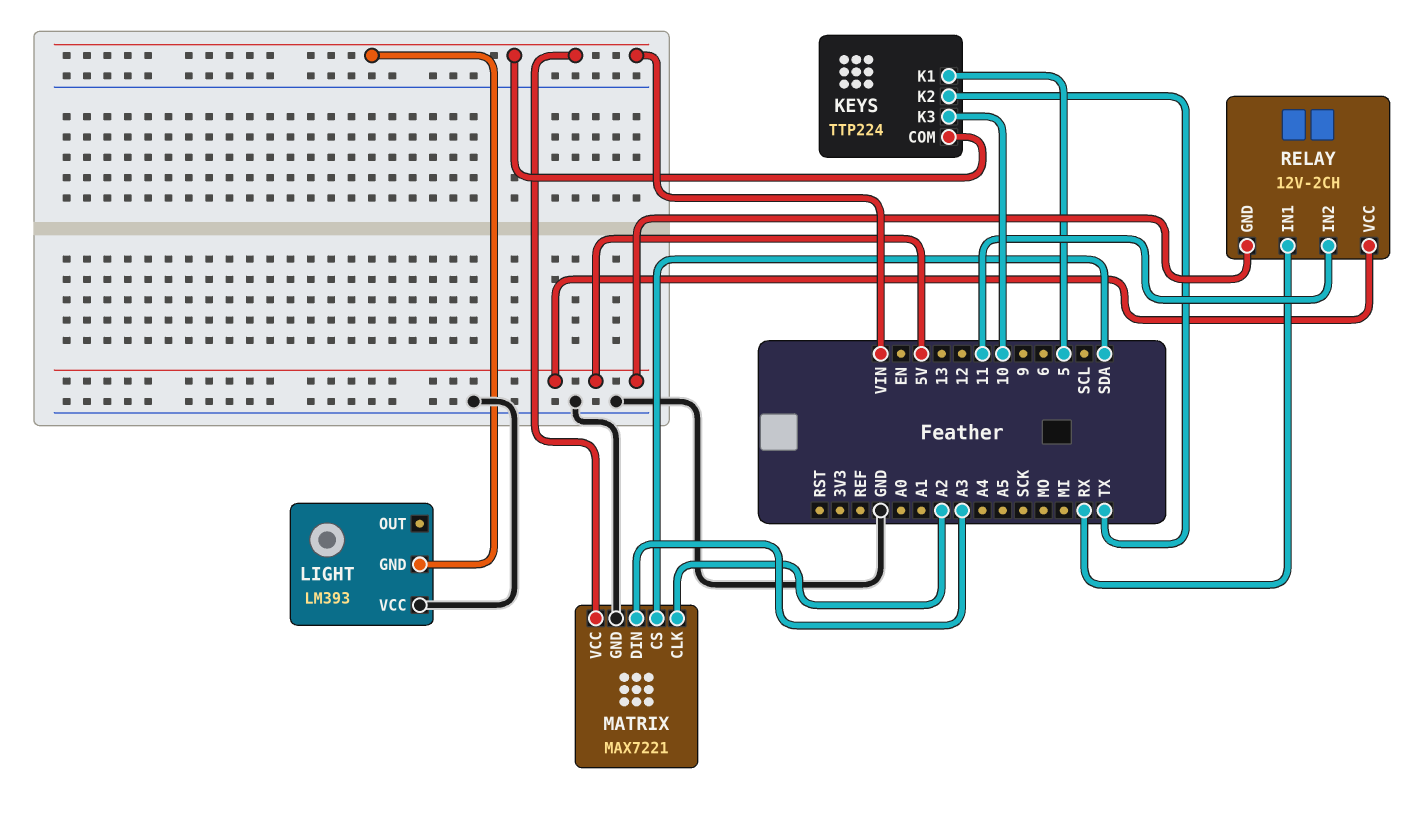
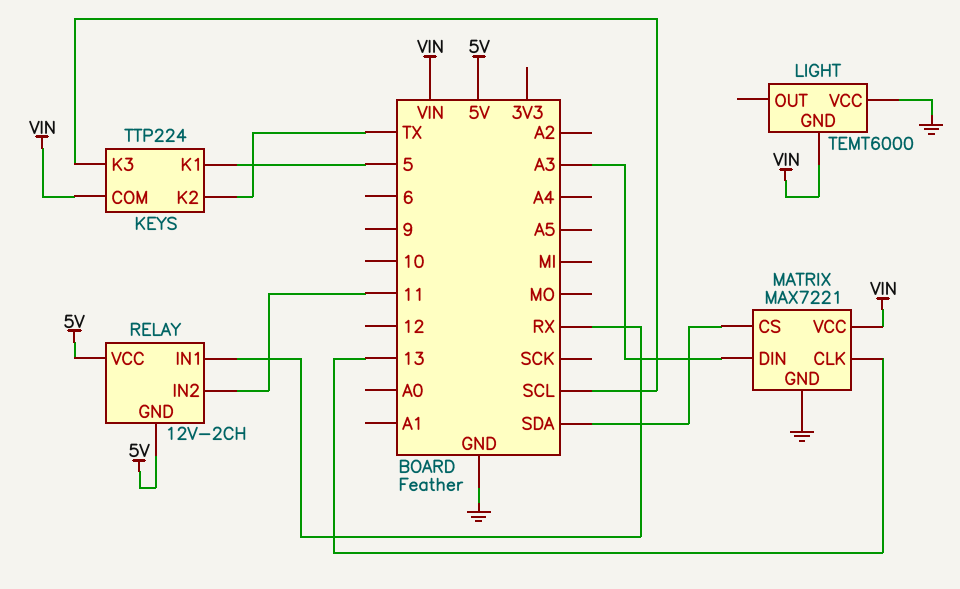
KEYS pin K3: 10 -> SCL
LIGHT: LM393 -> TEMT6000
MATRIX pin CLK: A2 -> 13

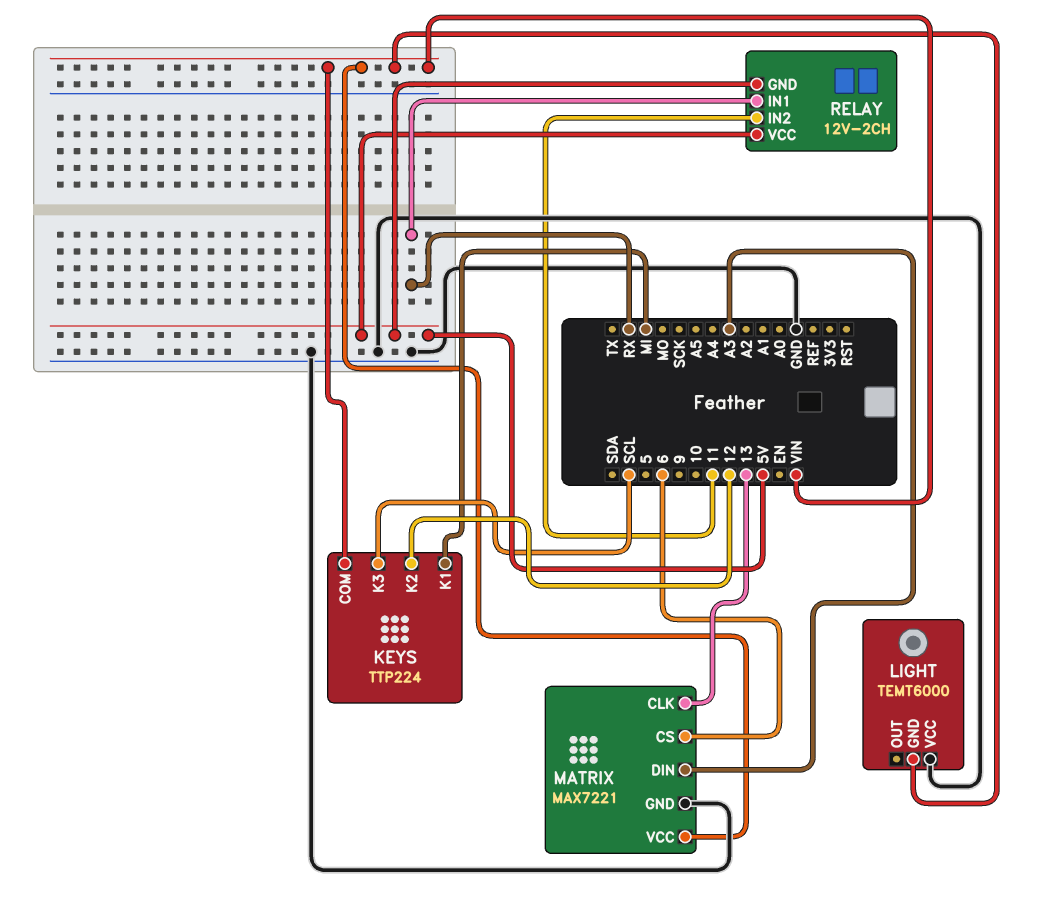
KEYS pin K1: 5 -> MI
KEYS pin K2: TX -> 12
MATRIX pin CS: SDA -> 6

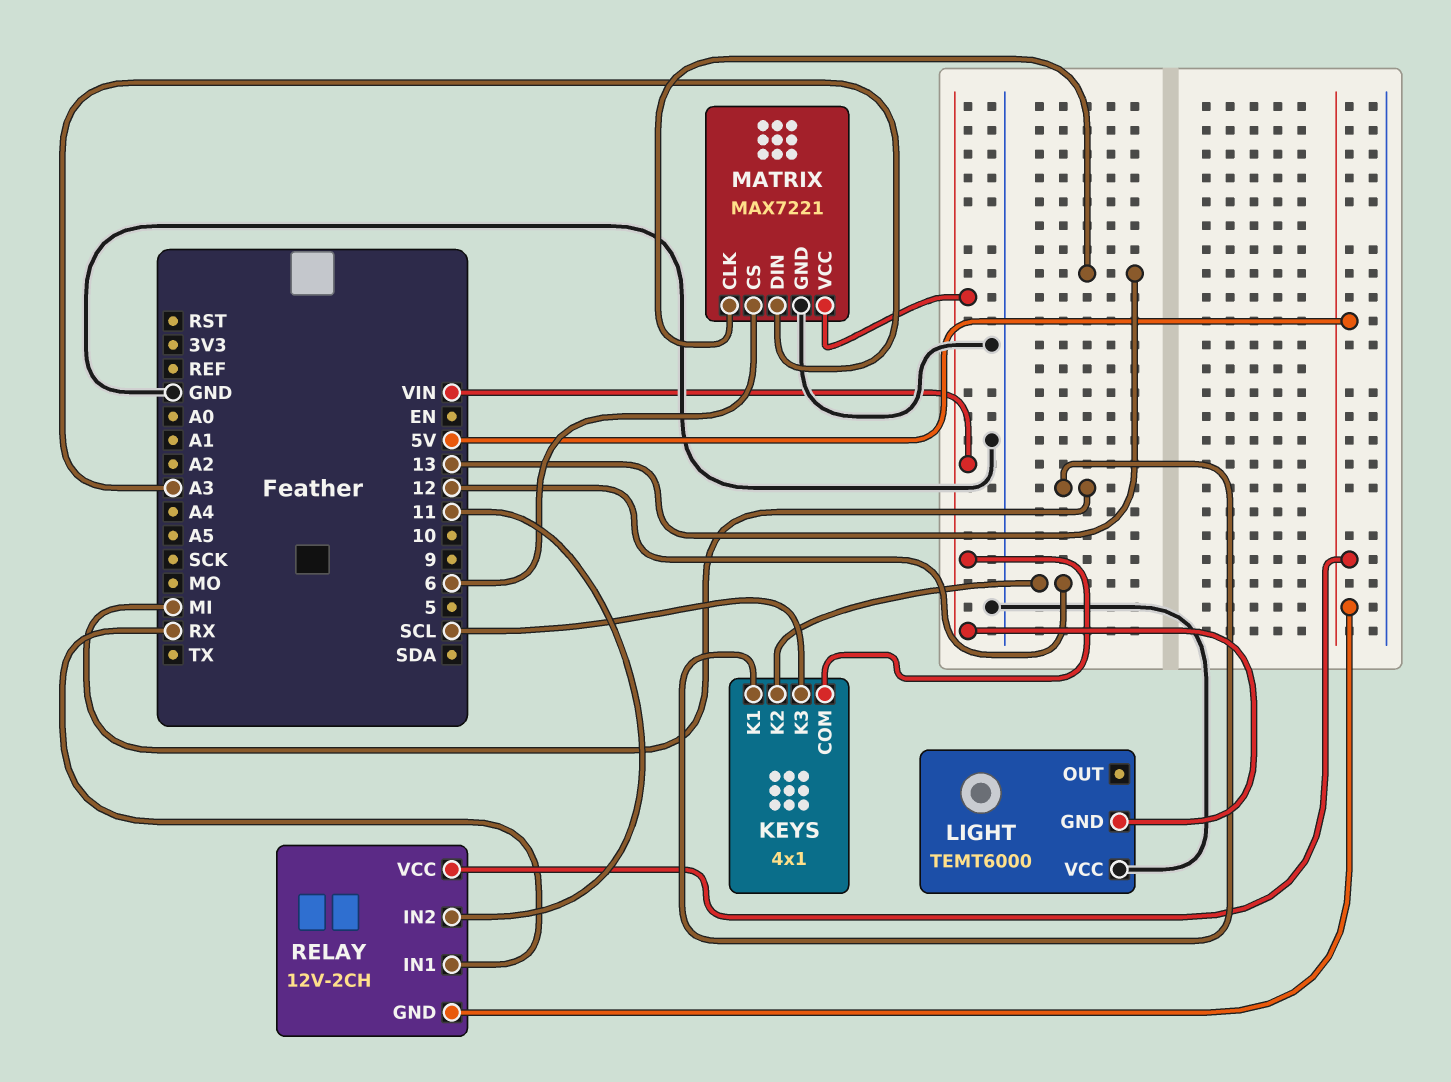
KEYS: TTP224 -> 4x1

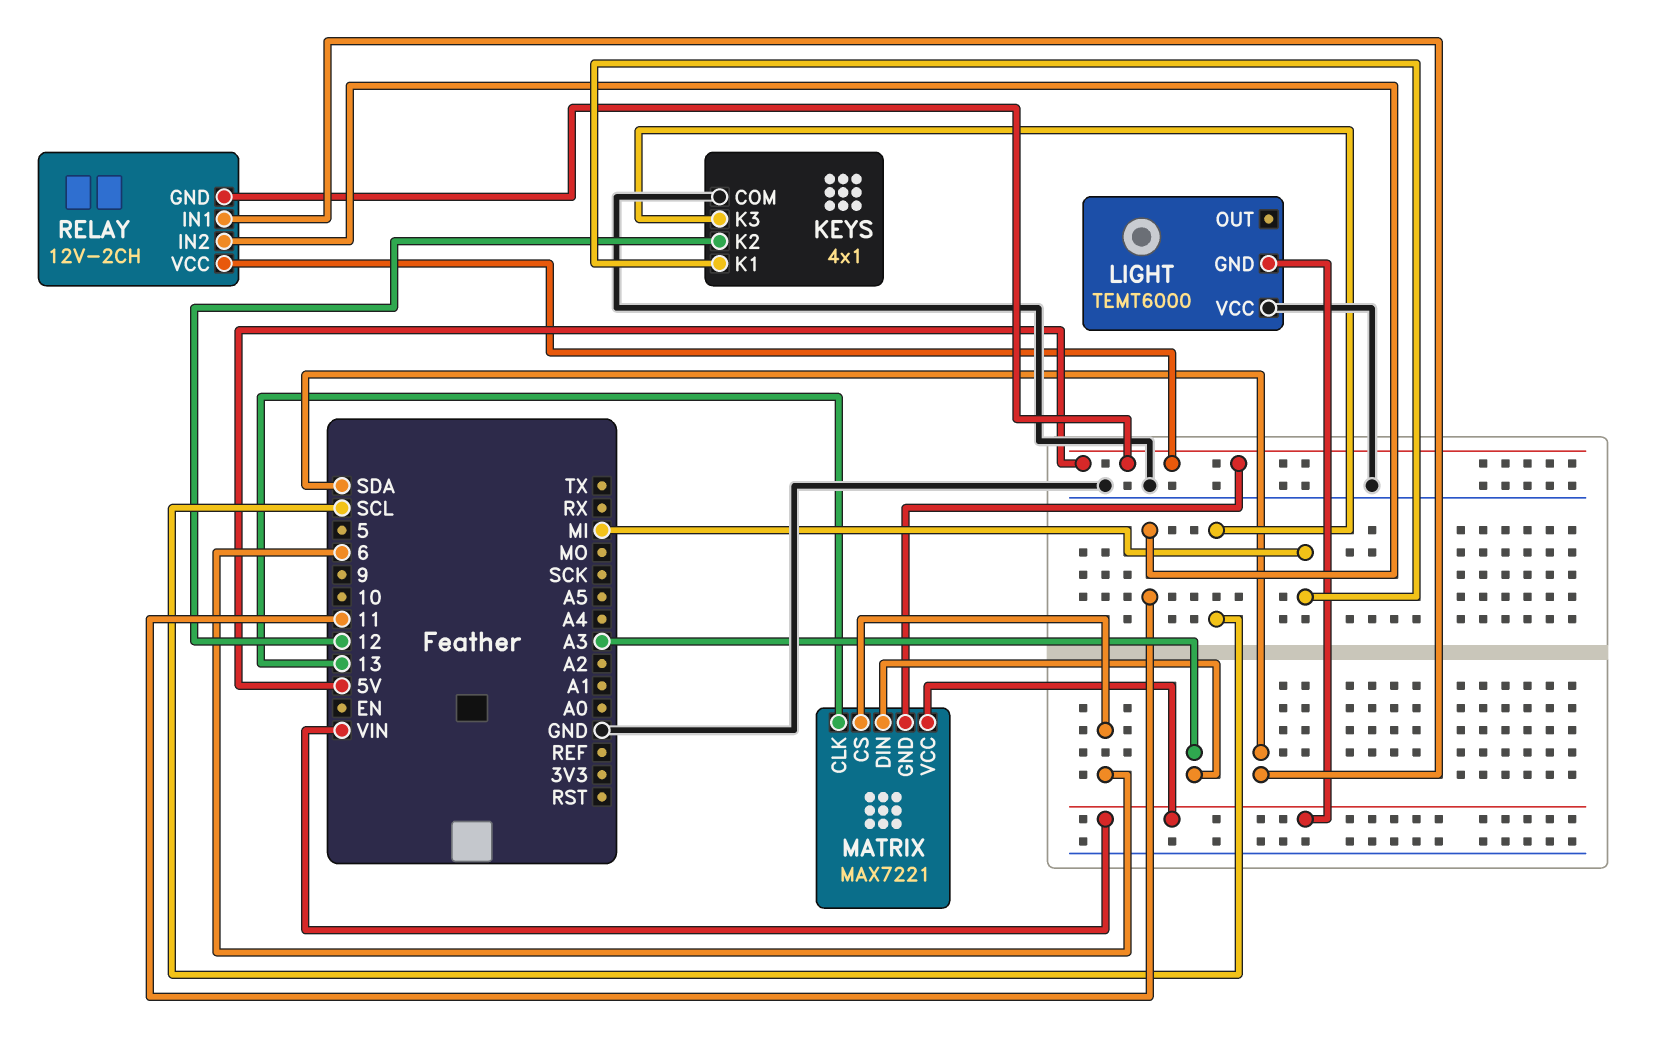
KEYS pin COM: VIN -> GND
MATRIX pin GND: GND -> 5V
RELAY pin IN1: RX -> SDA

